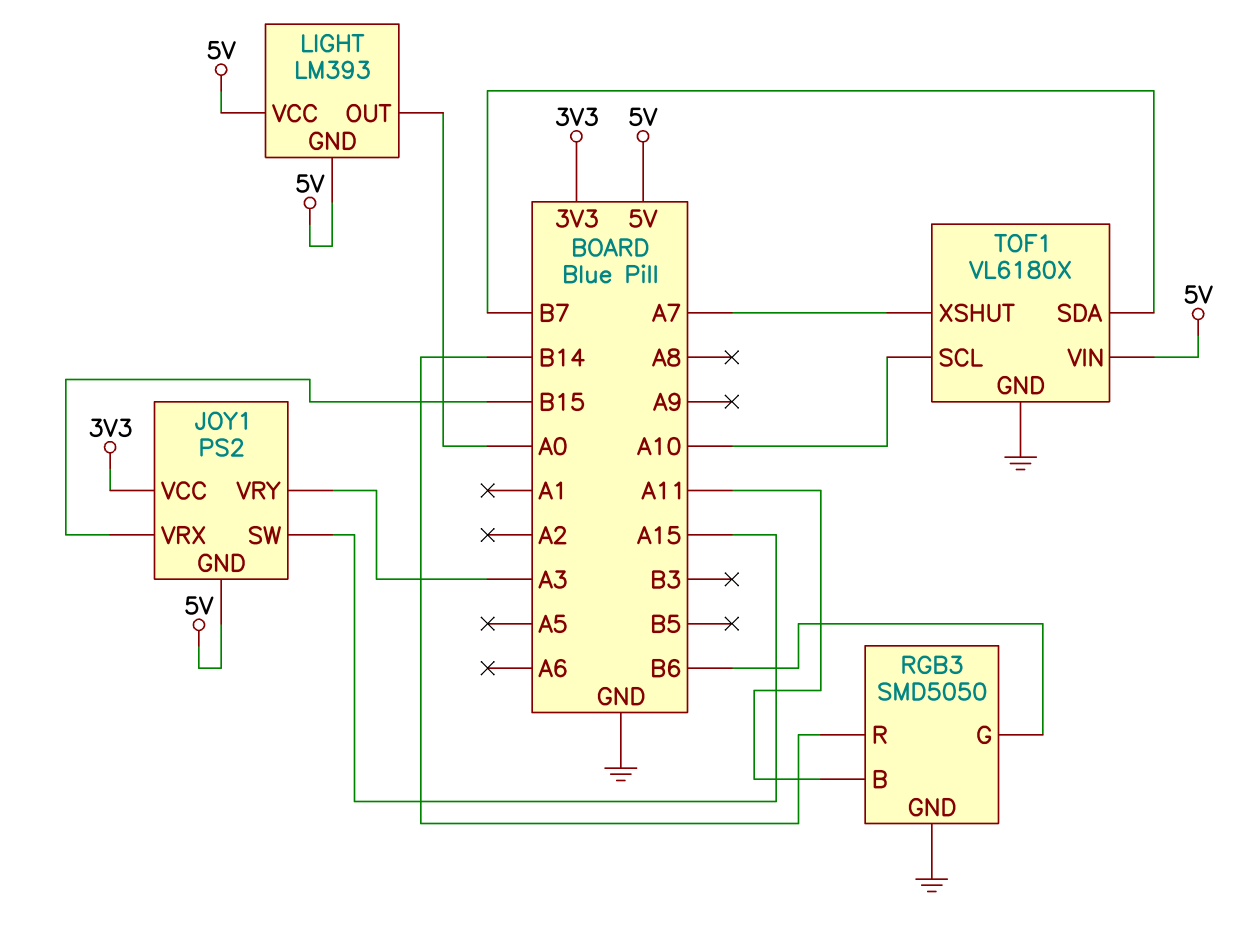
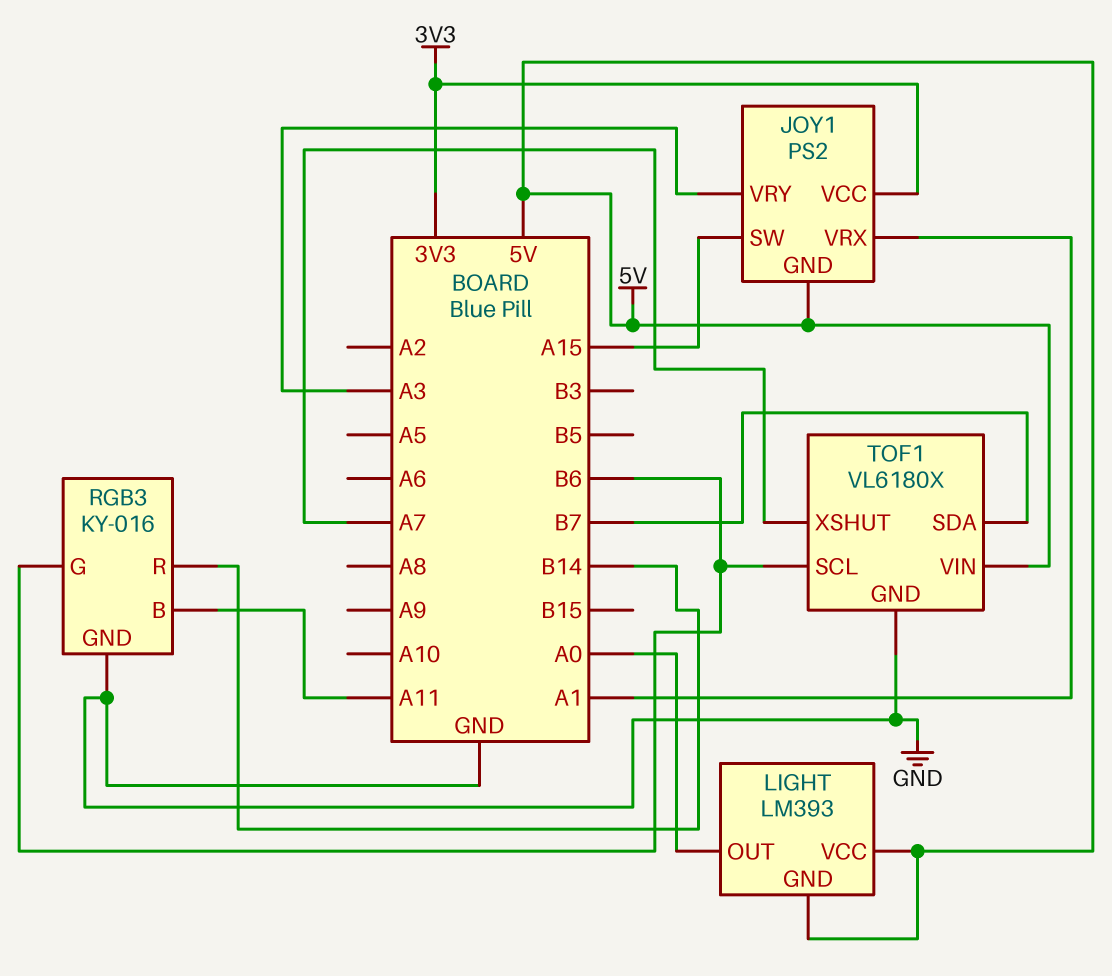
JOY1 pin VRX: B15 -> A1
RGB3: SMD5050 -> KY-016
TOF1 pin SCL: A10 -> B6

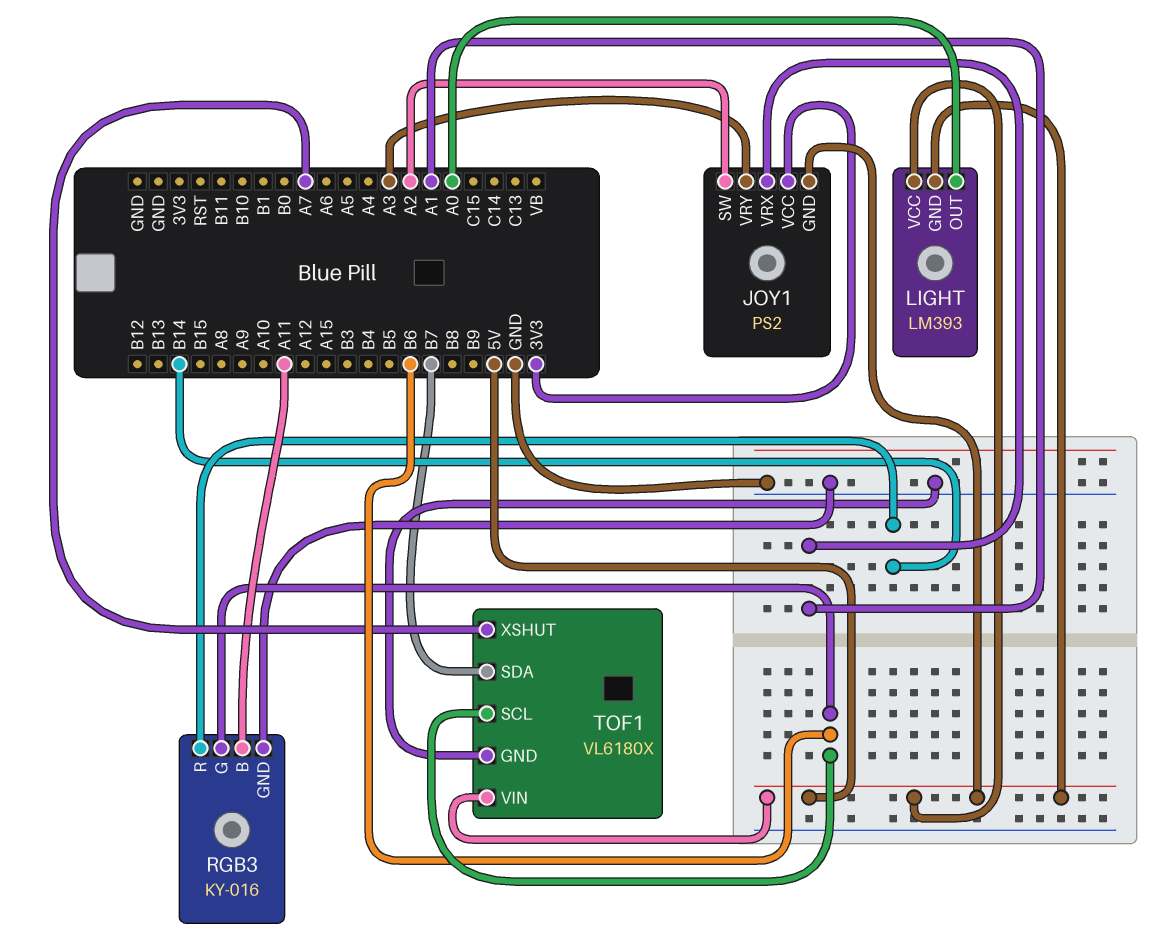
JOY1 pin SW: A15 -> A2

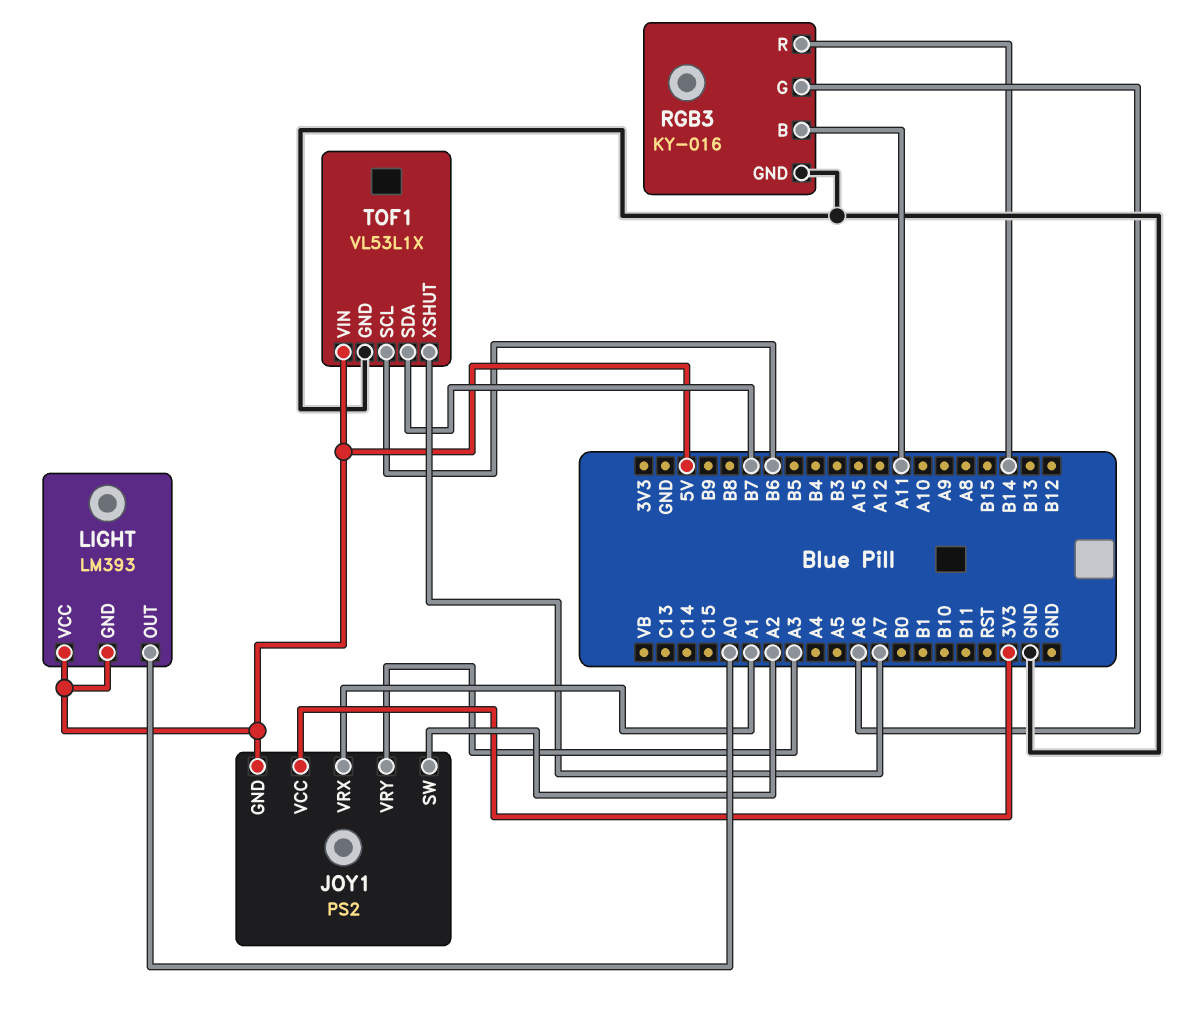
RGB3 pin G: B6 -> A6
TOF1: VL6180X -> VL53L1X

